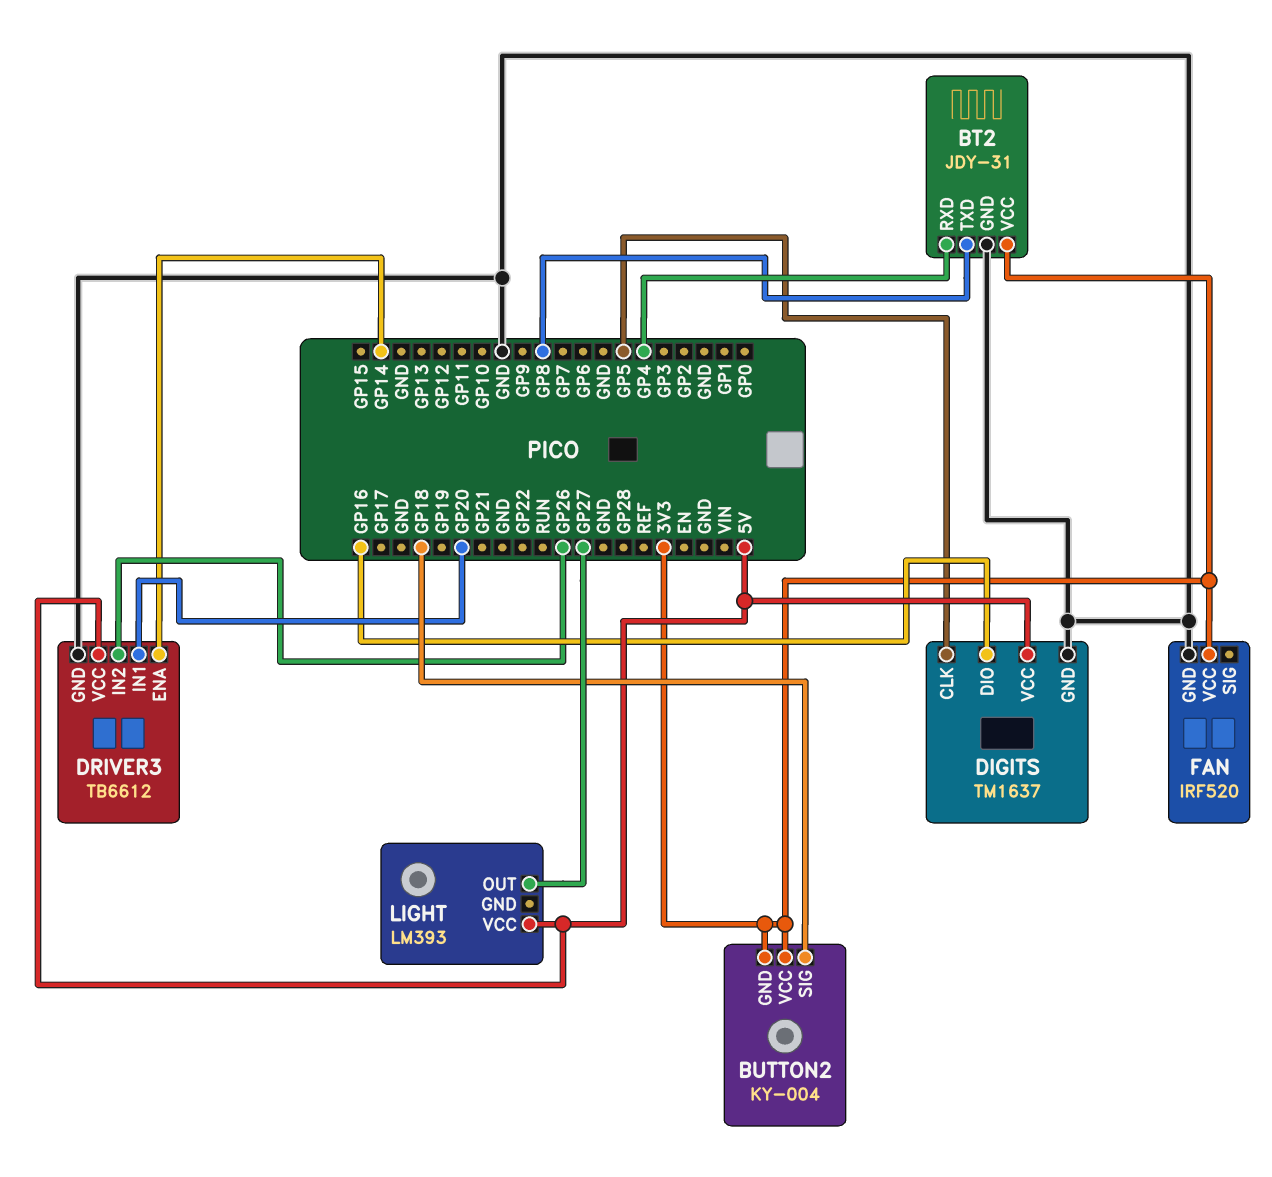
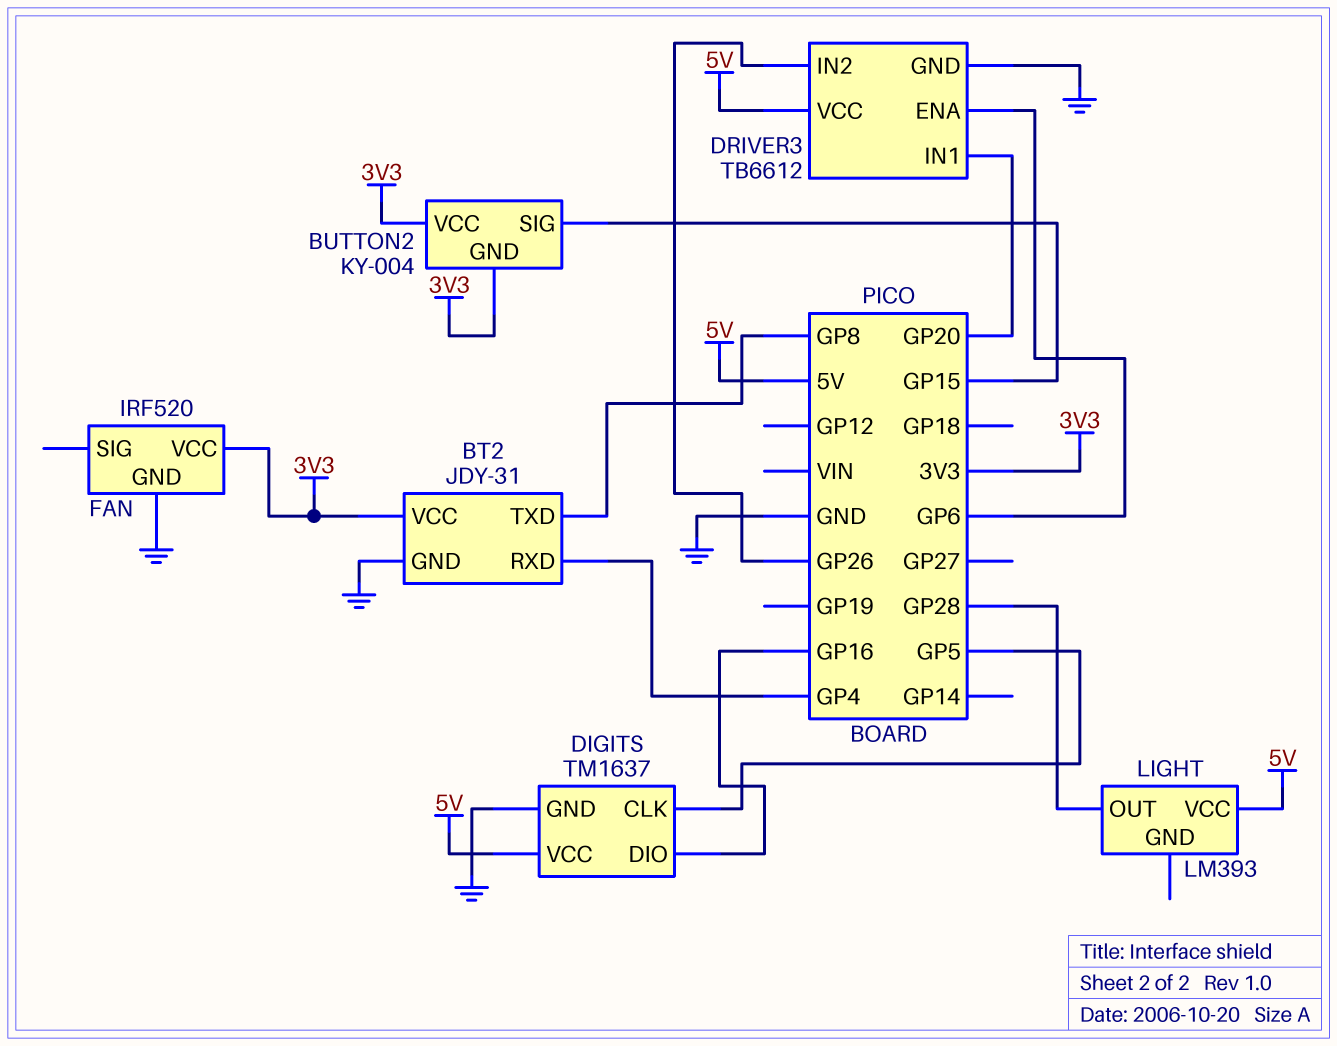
BUTTON2 pin SIG: GP18 -> GP15
DRIVER3 pin ENA: GP14 -> GP6
LIGHT pin OUT: GP27 -> GP28

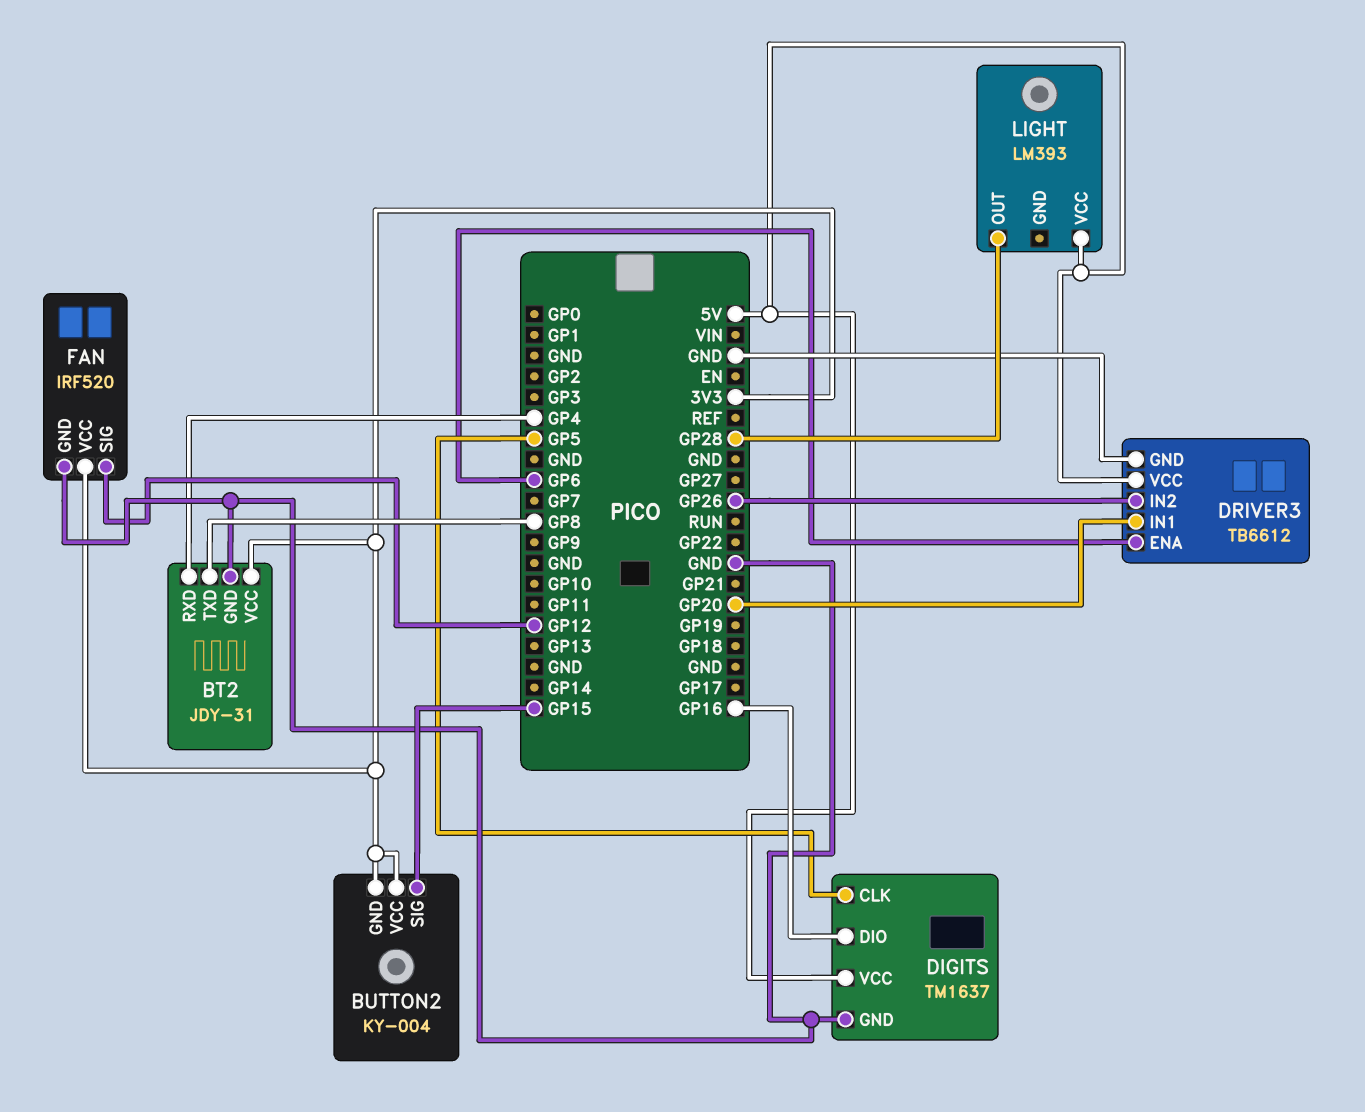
FAN pin SIG: none -> GP12

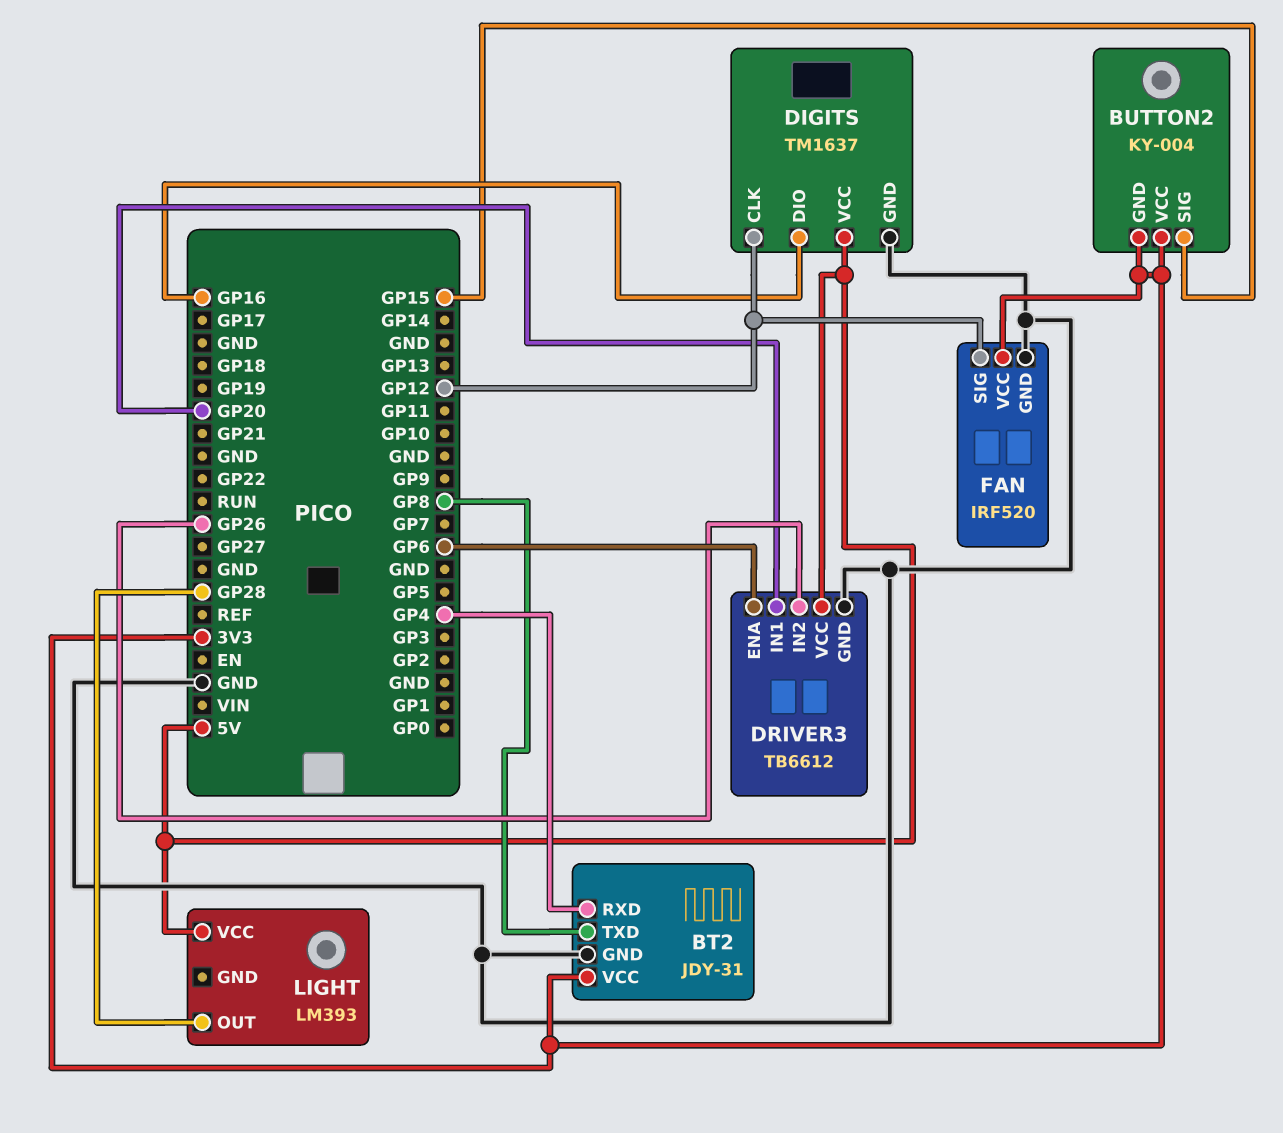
DIGITS pin CLK: GP5 -> GP12

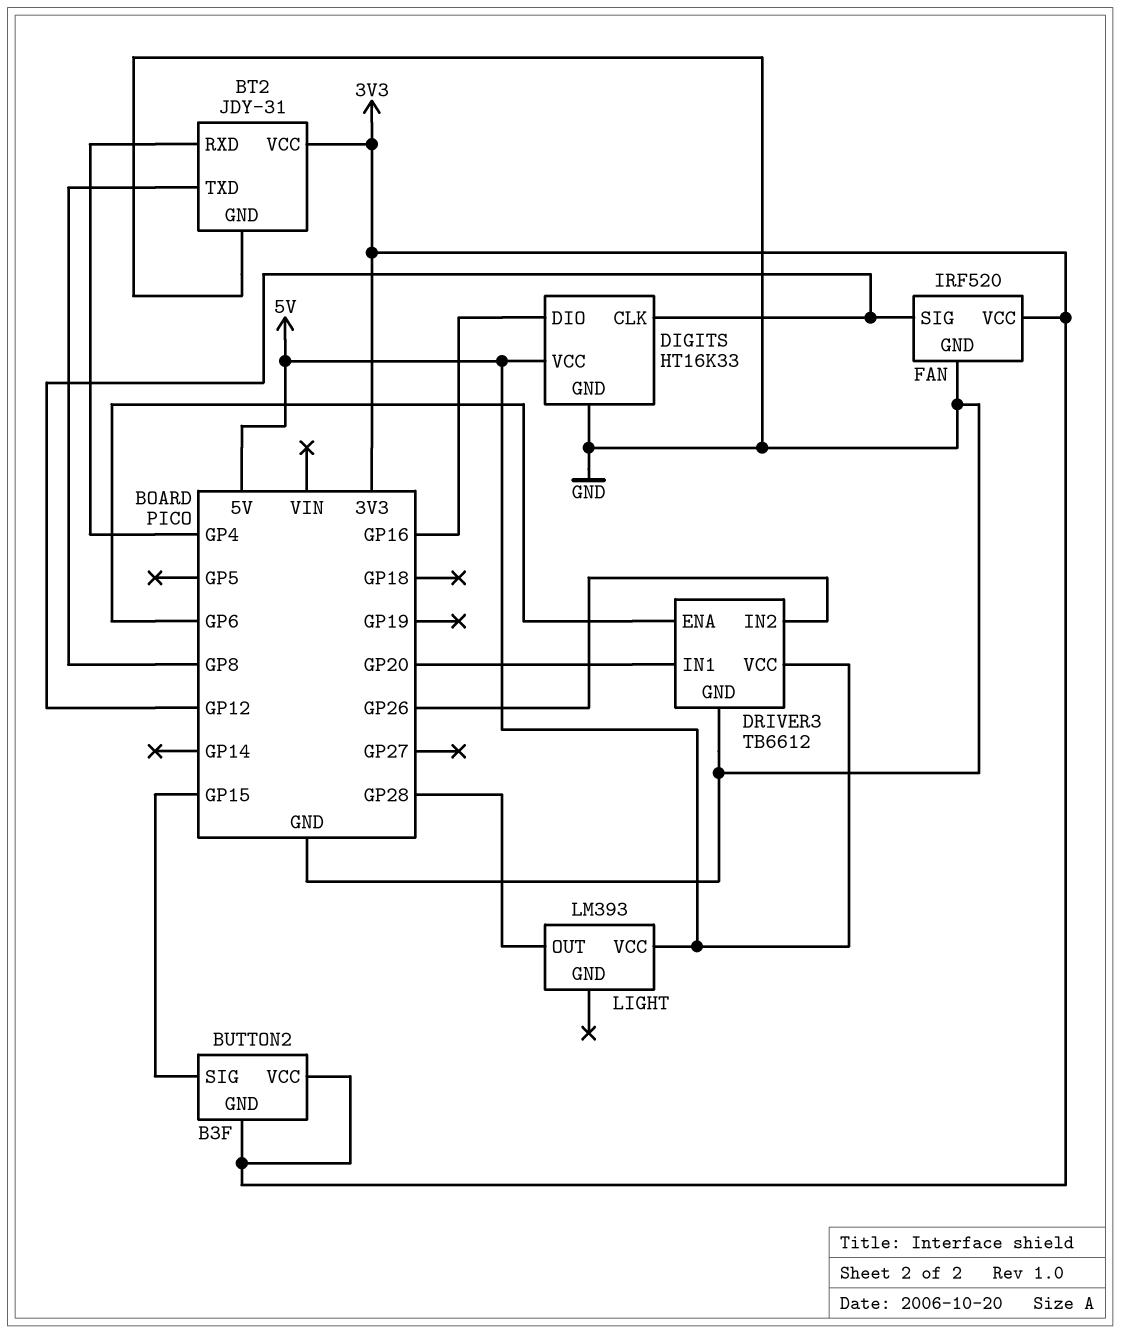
BUTTON2: KY-004 -> B3F
DIGITS: TM1637 -> HT16K33

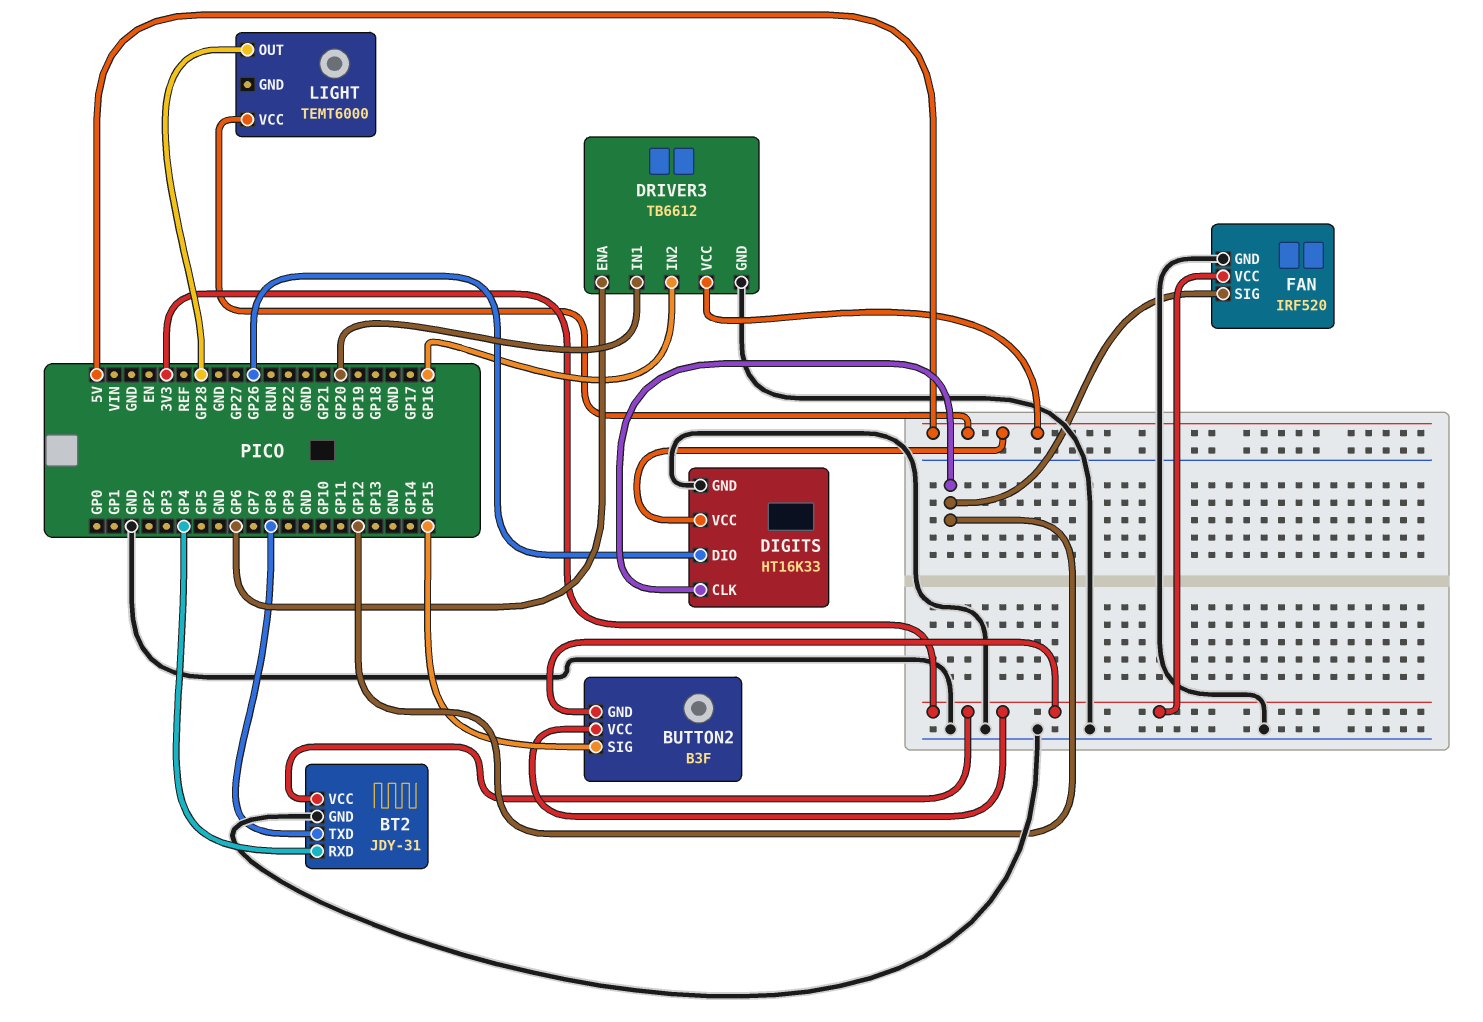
DIGITS pin DIO: GP16 -> GP26
DRIVER3 pin IN2: GP26 -> GP16
LIGHT: LM393 -> TEMT6000

